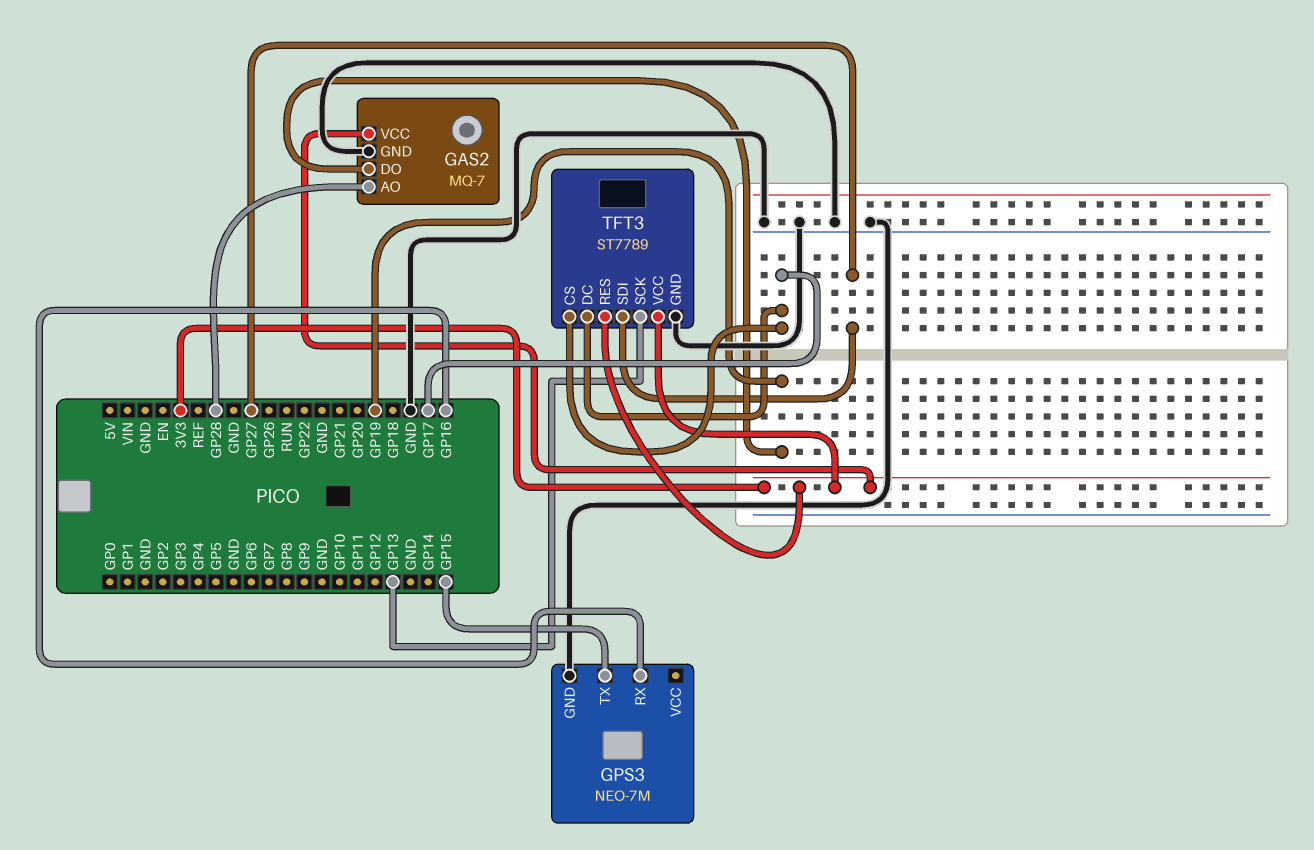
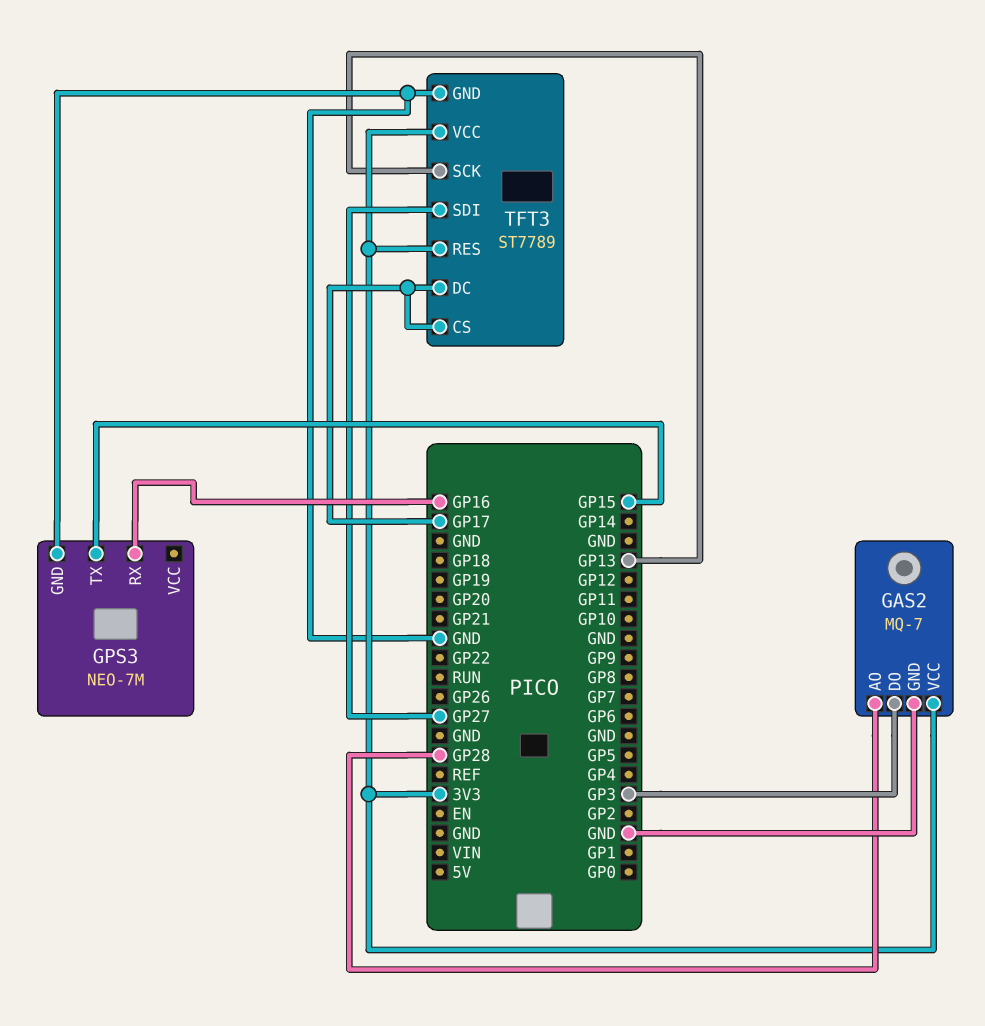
GAS2 pin DO: GP19 -> GP3

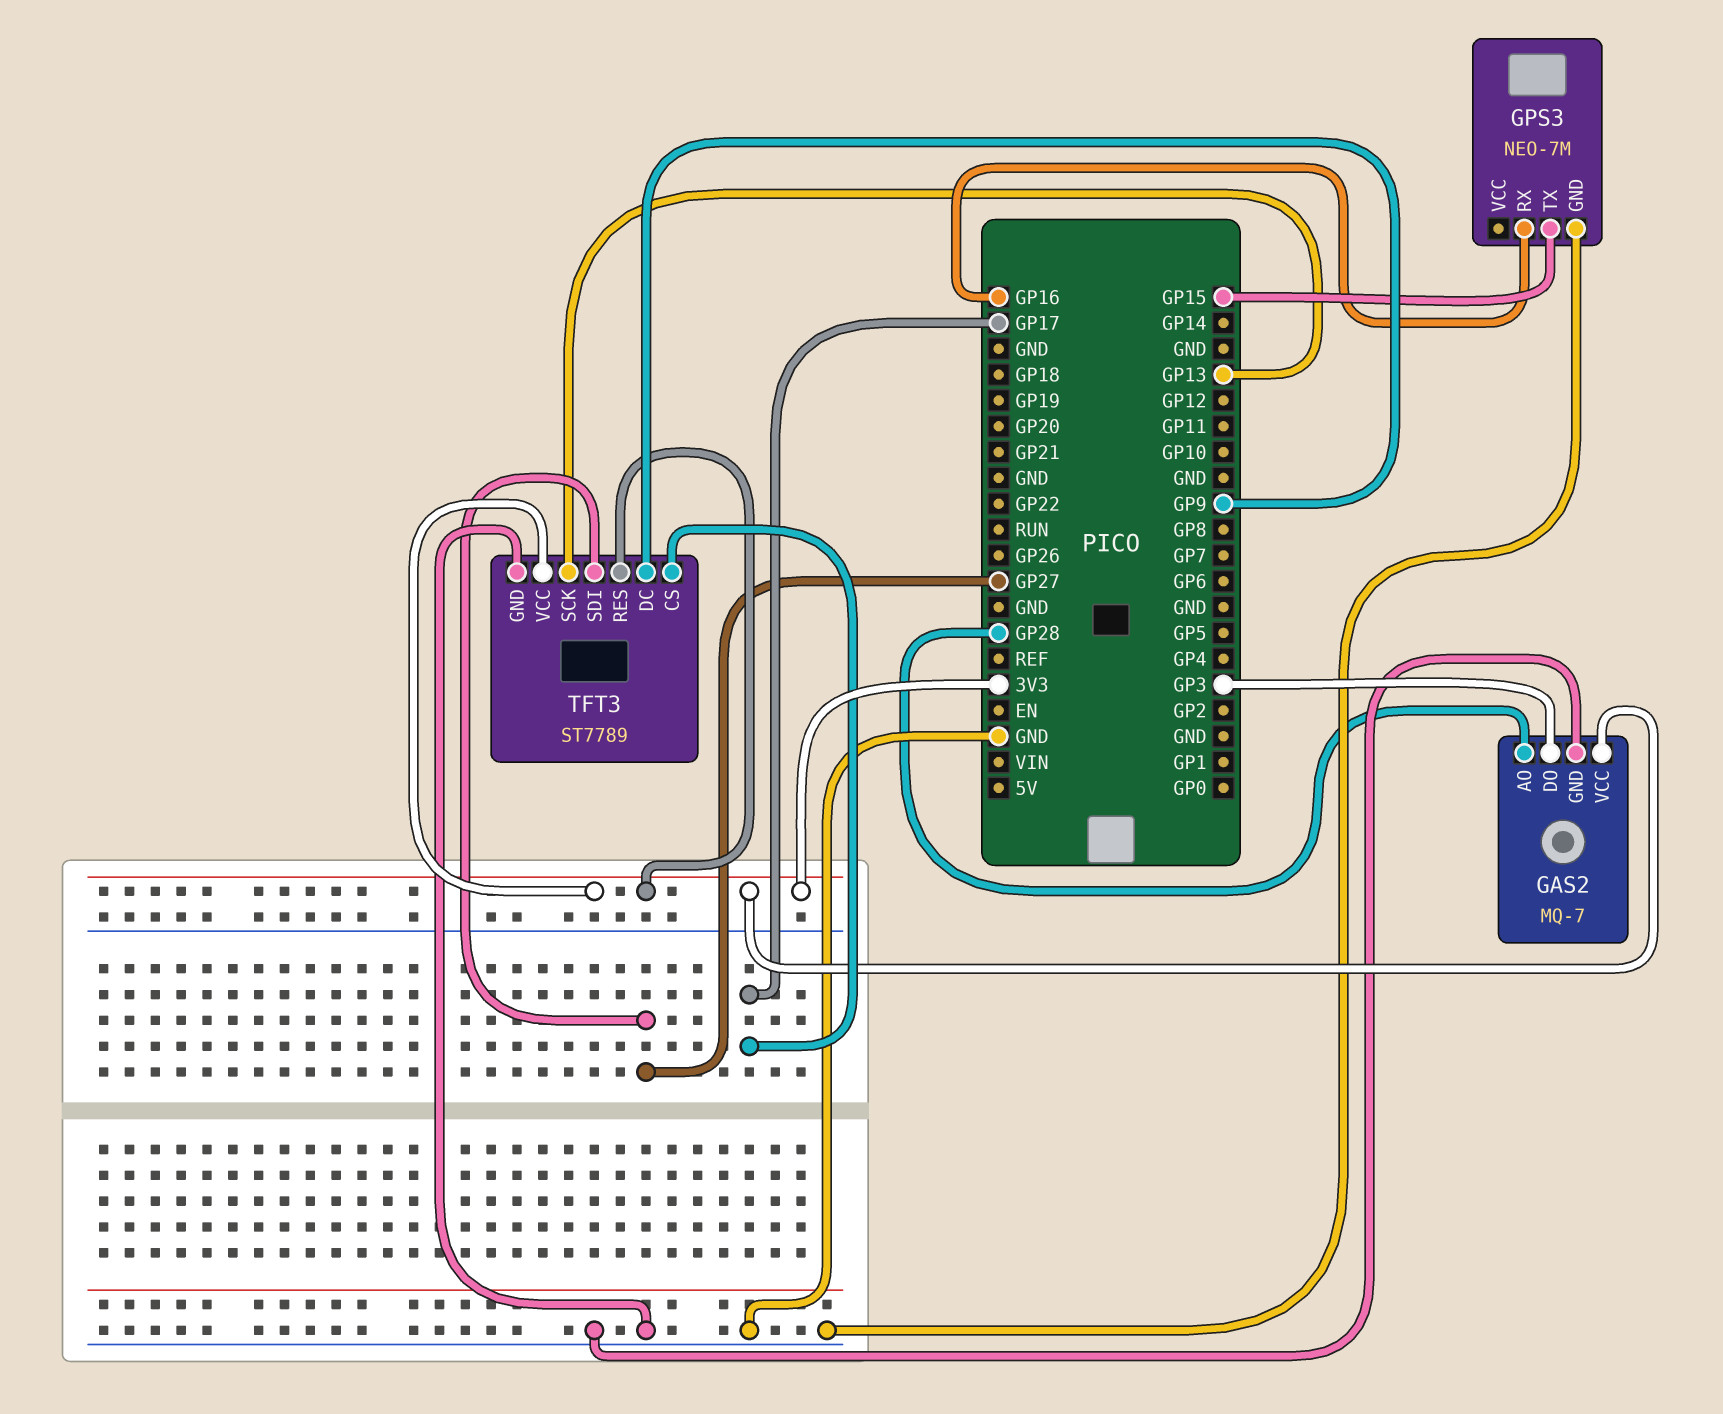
TFT3 pin DC: GP17 -> GP9

